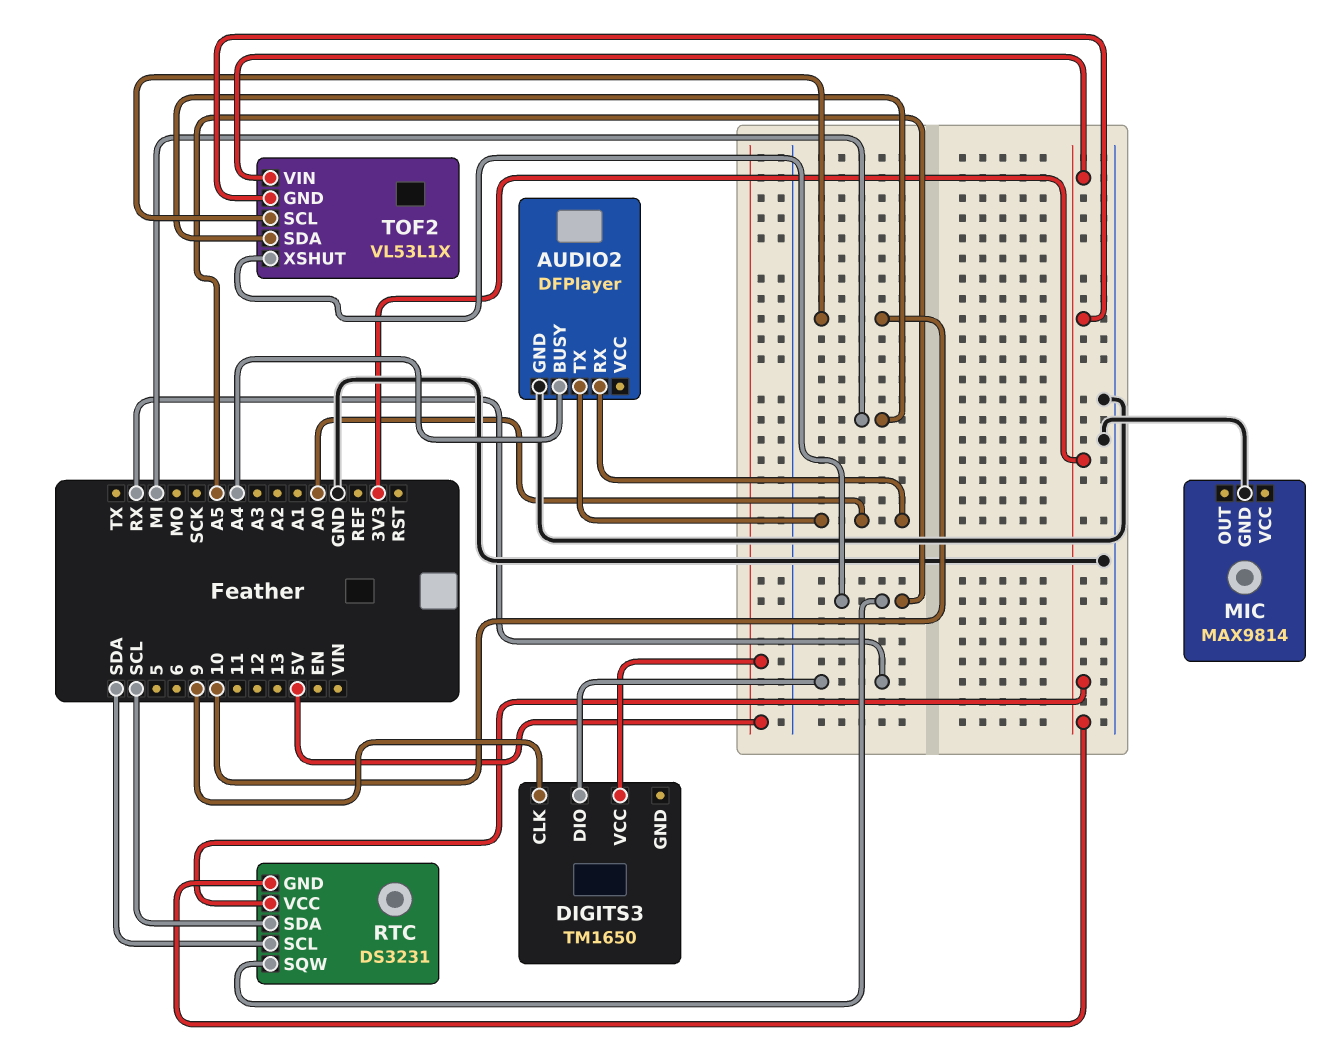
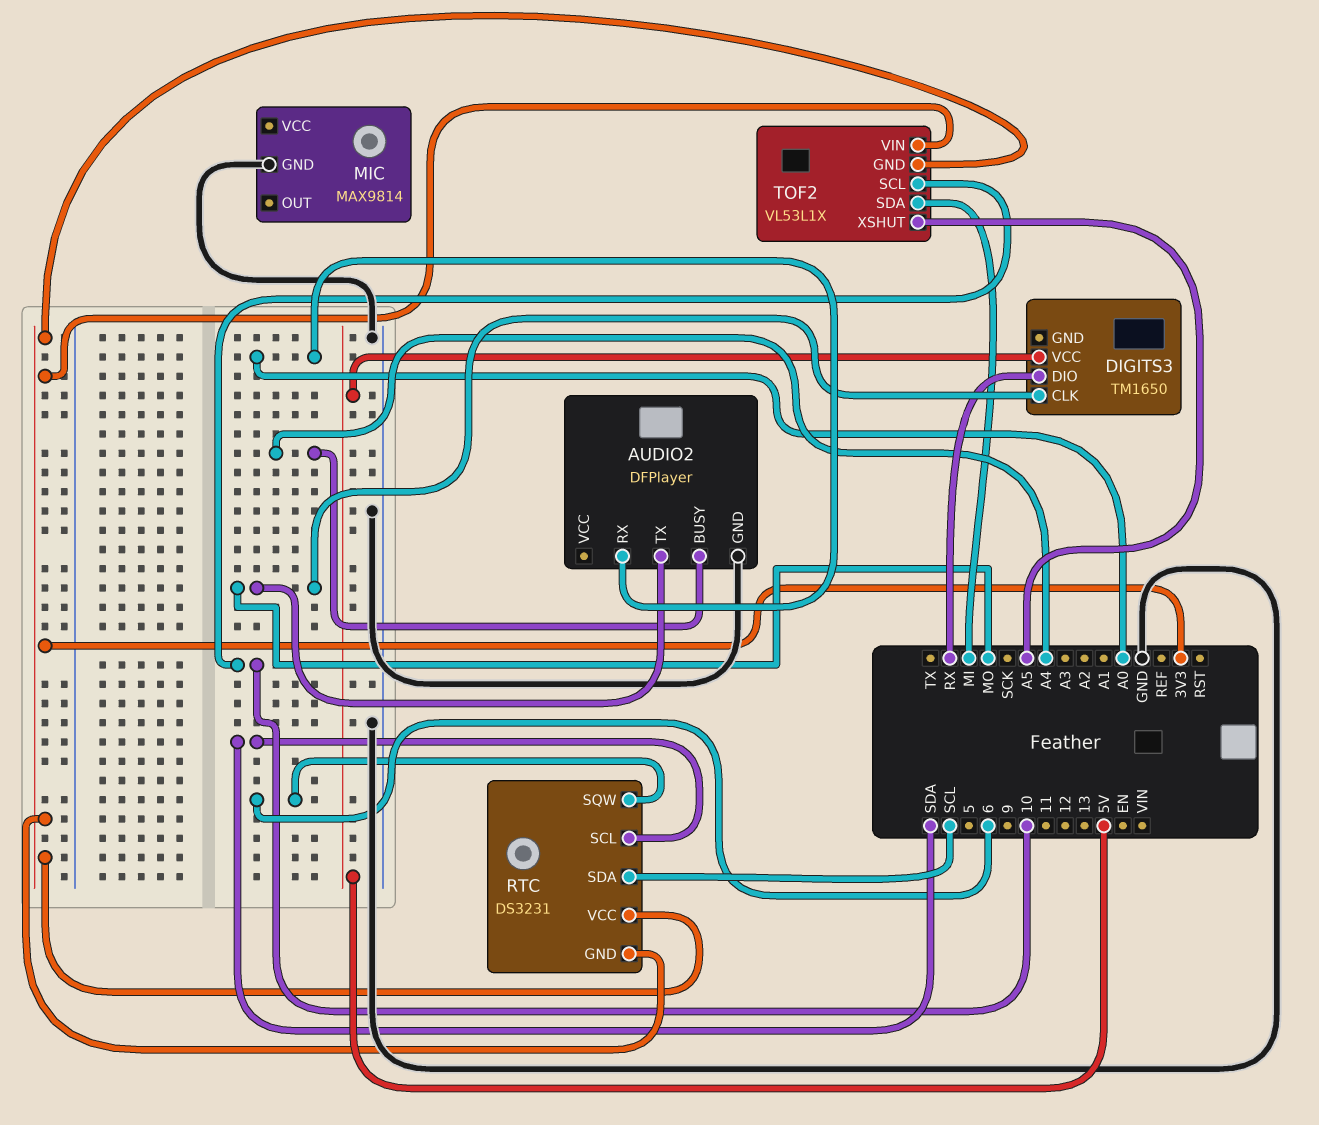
AUDIO2 pin TX: A0 -> MO
DIGITS3 pin CLK: 9 -> MO
RTC pin SQW: A5 -> 6

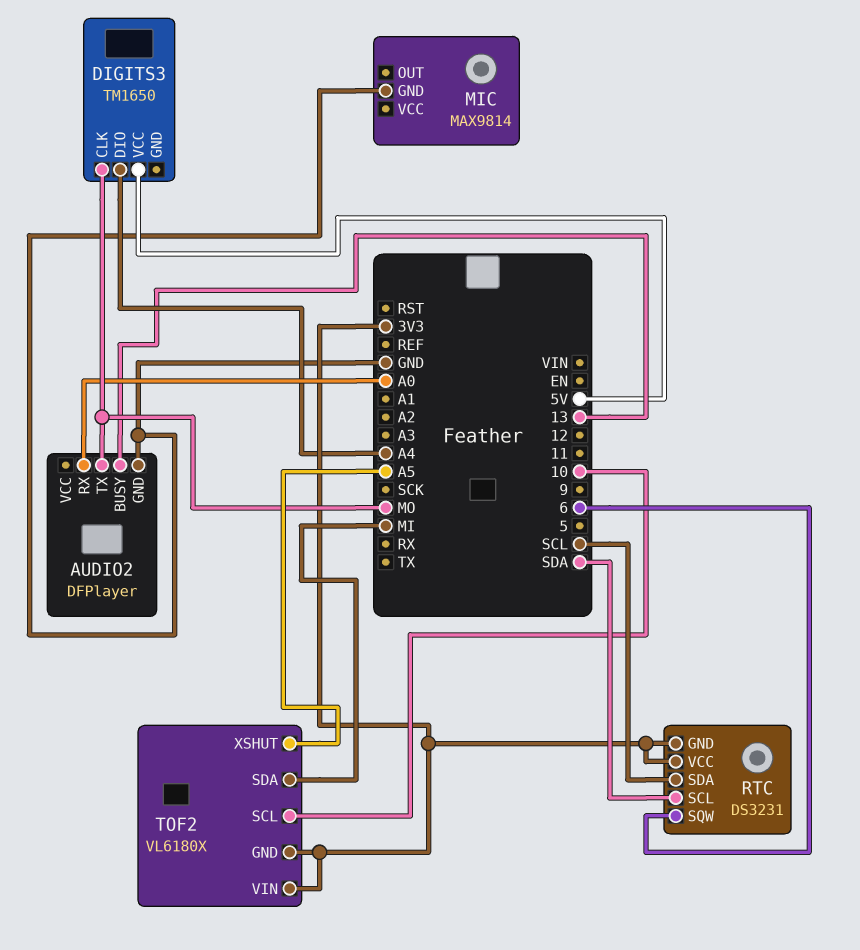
AUDIO2 pin BUSY: A4 -> 13
DIGITS3 pin DIO: RX -> A4
TOF2: VL53L1X -> VL6180X

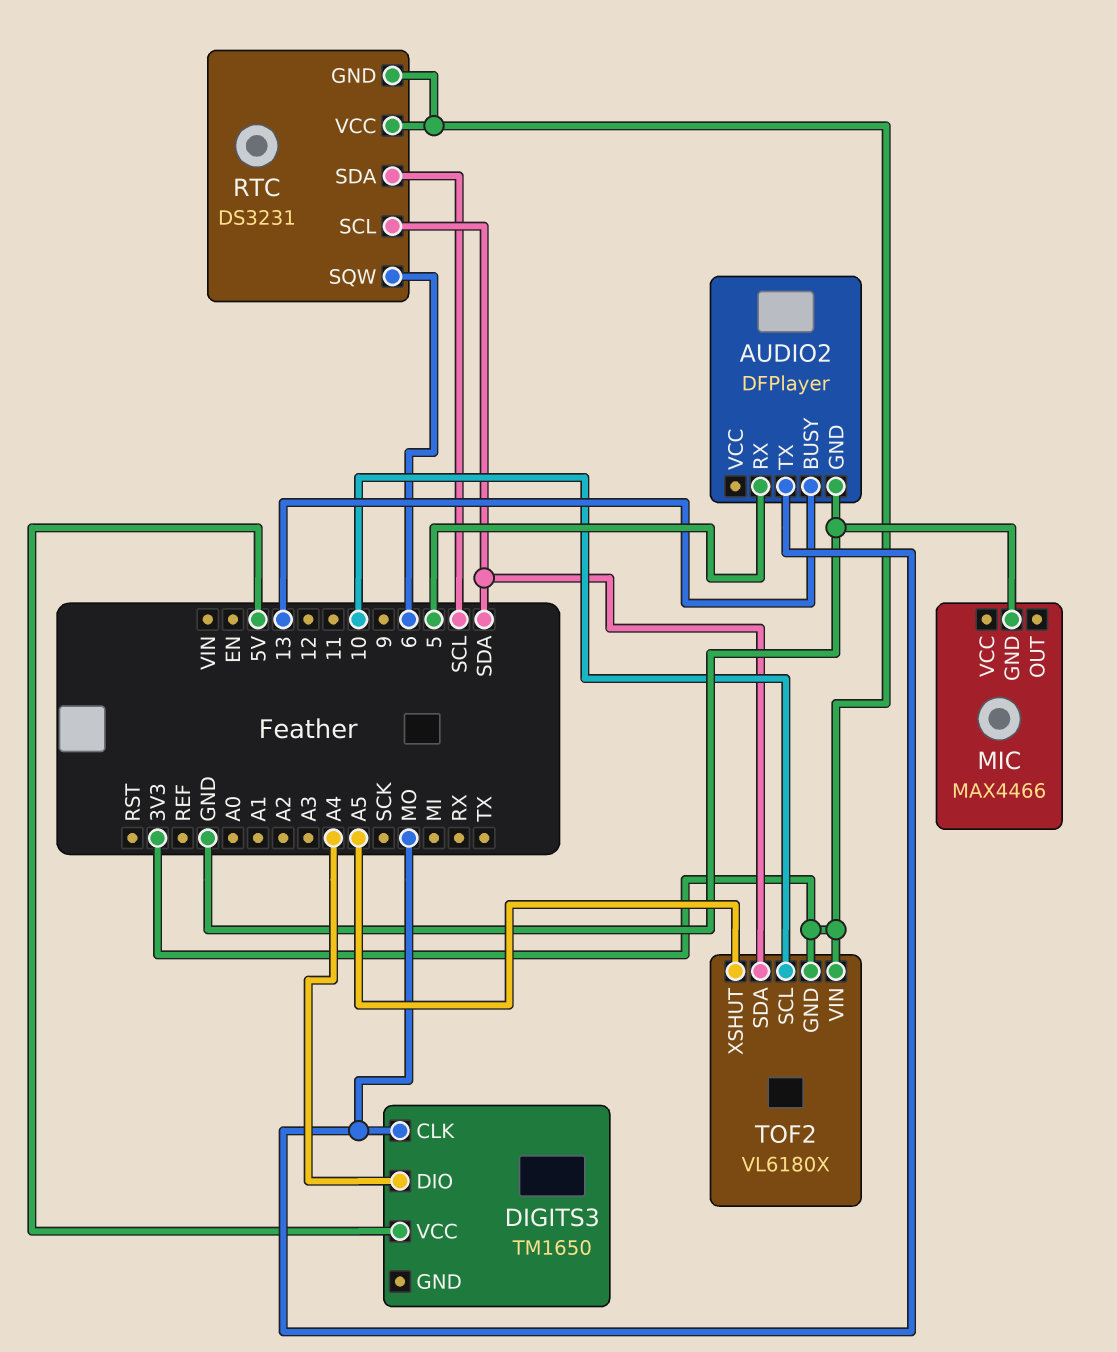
AUDIO2 pin RX: A0 -> 5
MIC: MAX9814 -> MAX4466
TOF2 pin SDA: MI -> SDA

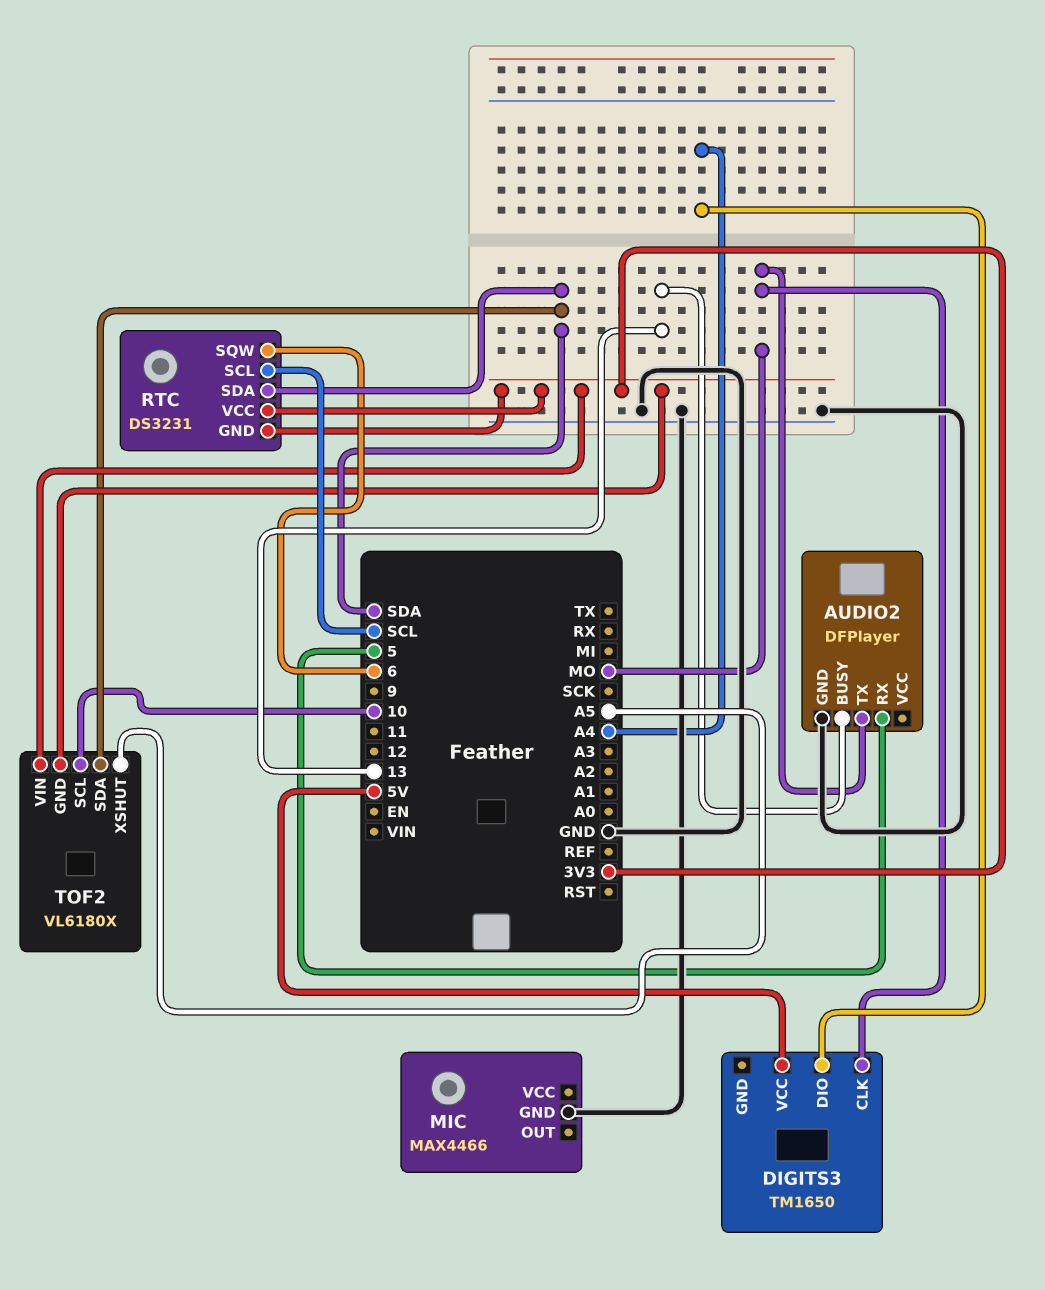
RTC pin SCL: SDA -> SCL
RTC pin SDA: SCL -> SDA

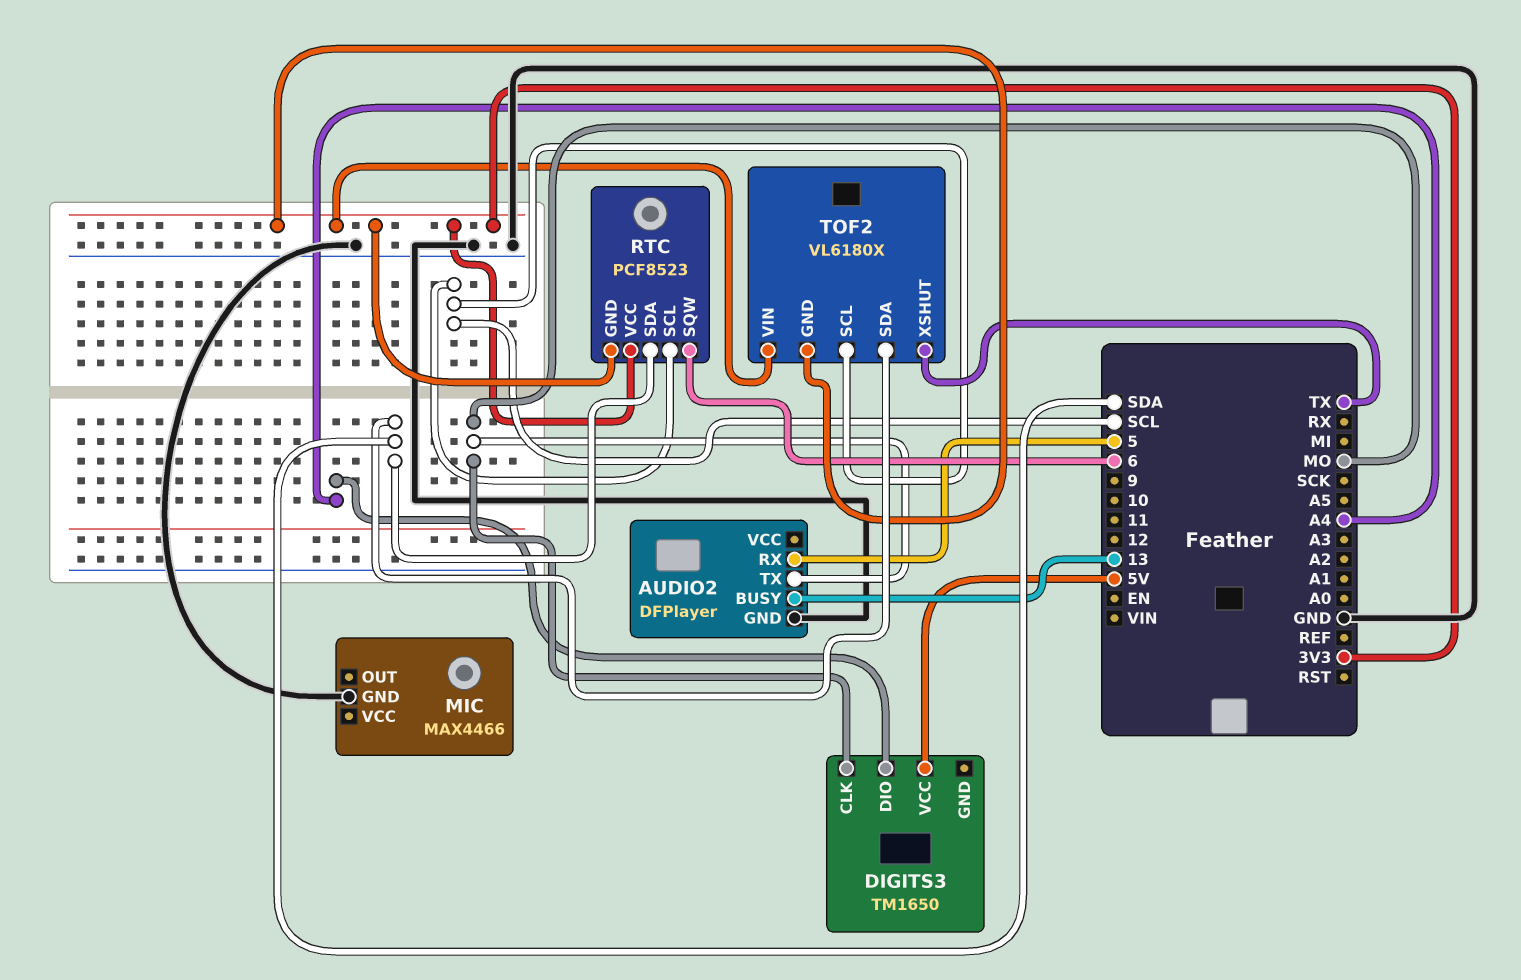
RTC: DS3231 -> PCF8523
TOF2 pin SCL: 10 -> SCL
TOF2 pin XSHUT: A5 -> TX

